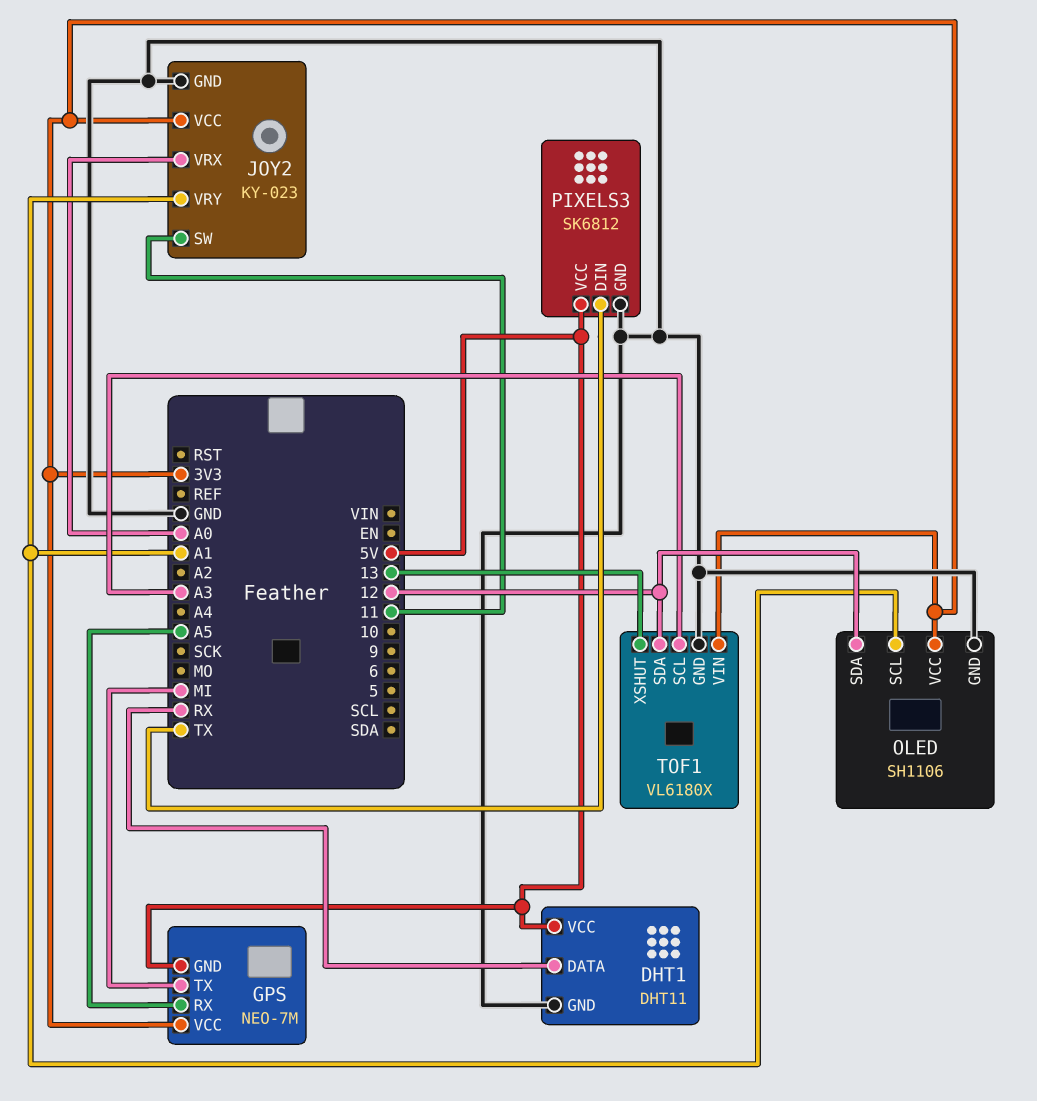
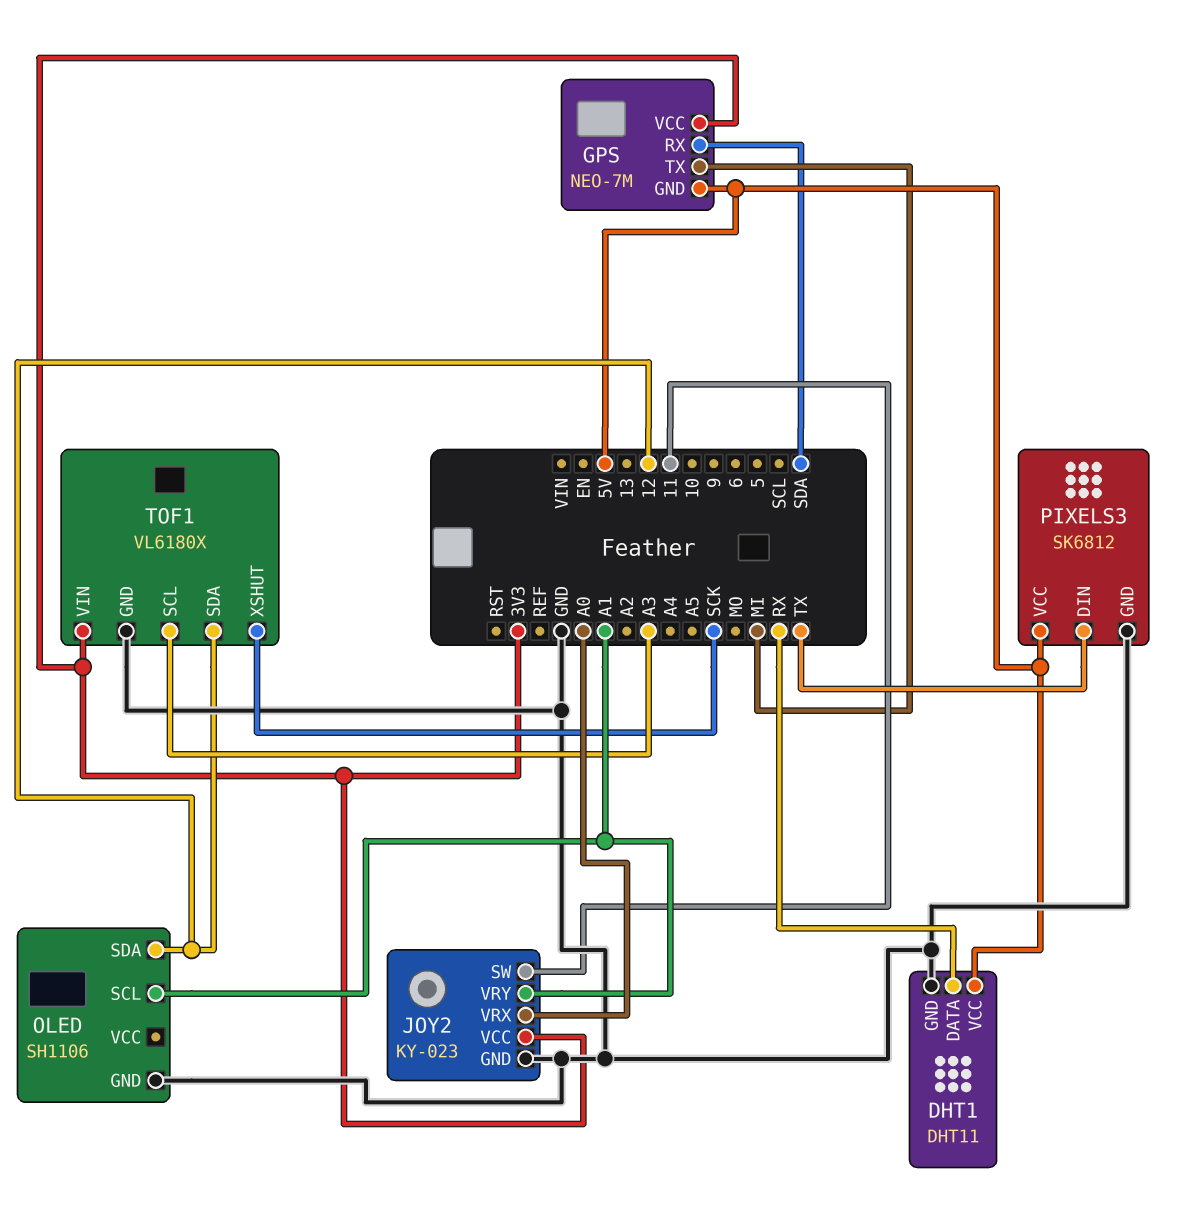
GPS pin RX: A5 -> SDA
OLED pin VCC: 3V3 -> none
TOF1 pin XSHUT: 13 -> SCK

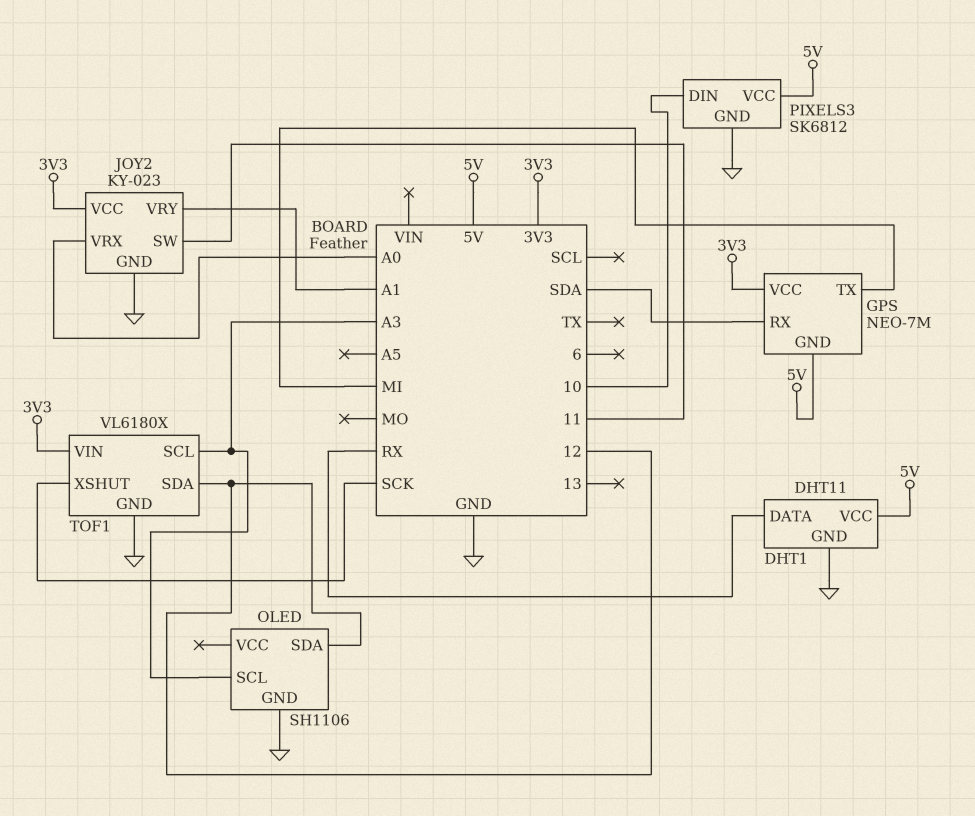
OLED pin SCL: A1 -> A3
PIXELS3 pin DIN: TX -> 10

